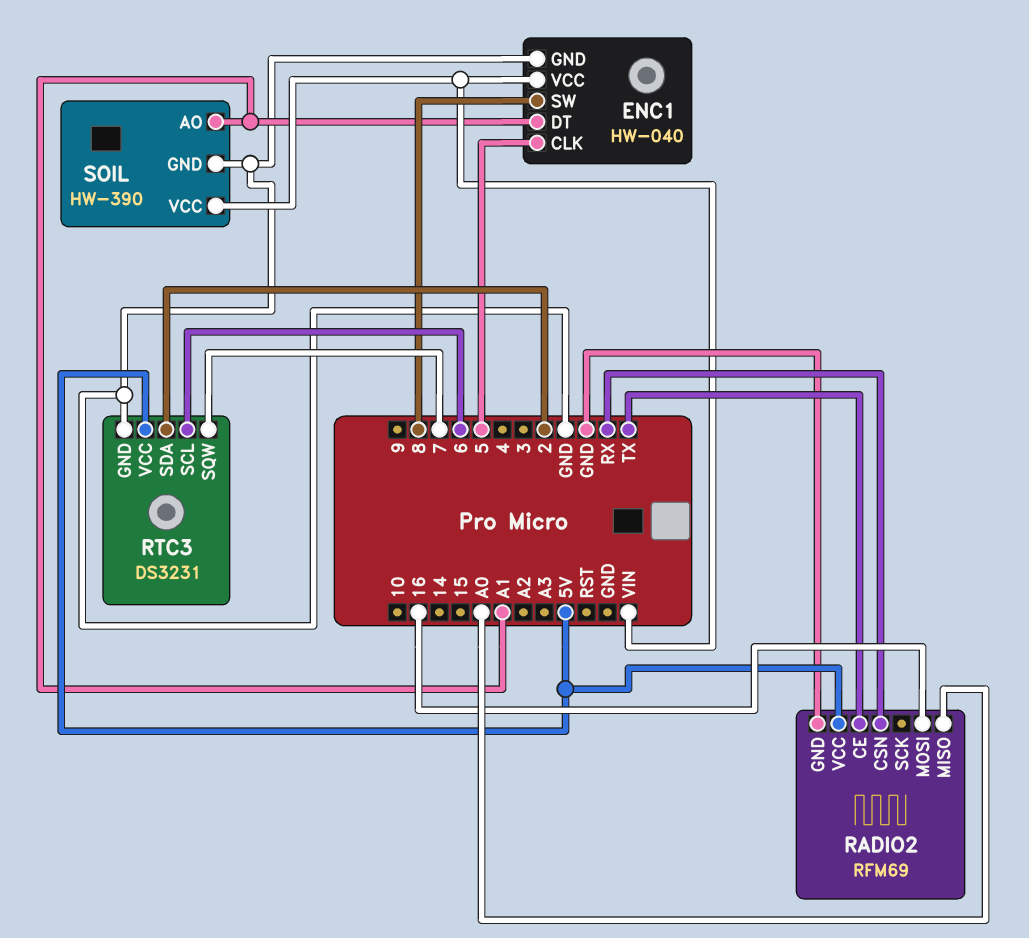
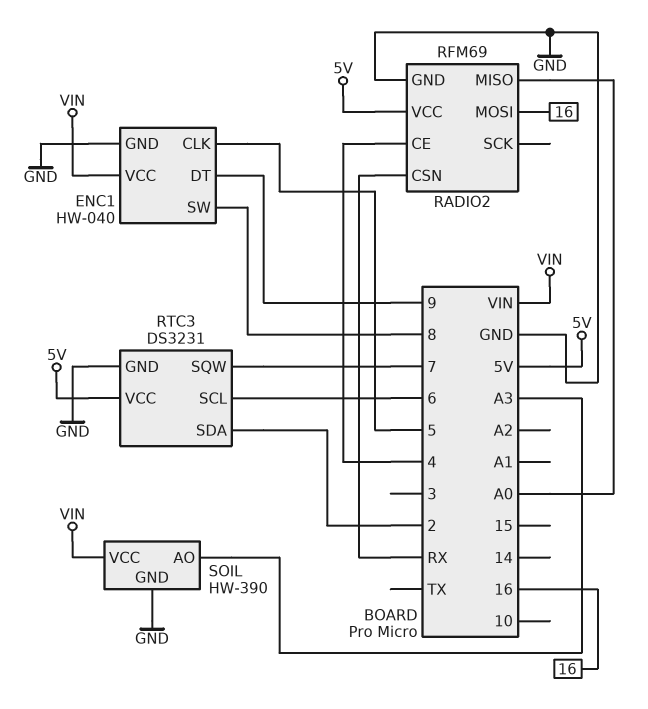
ENC1 pin DT: A1 -> 9
RADIO2 pin CE: TX -> 4
SOIL pin AO: A1 -> A3

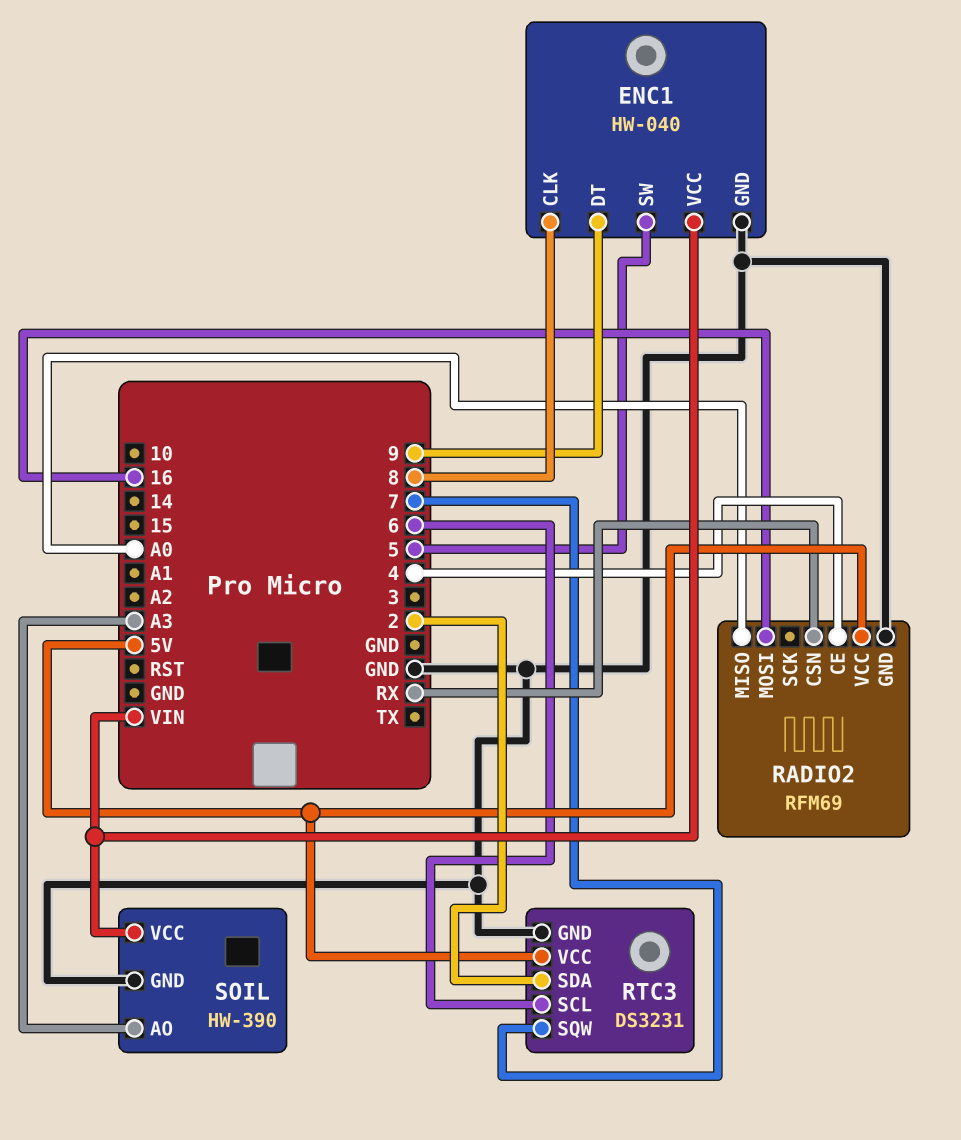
ENC1 pin CLK: 5 -> 8
ENC1 pin SW: 8 -> 5

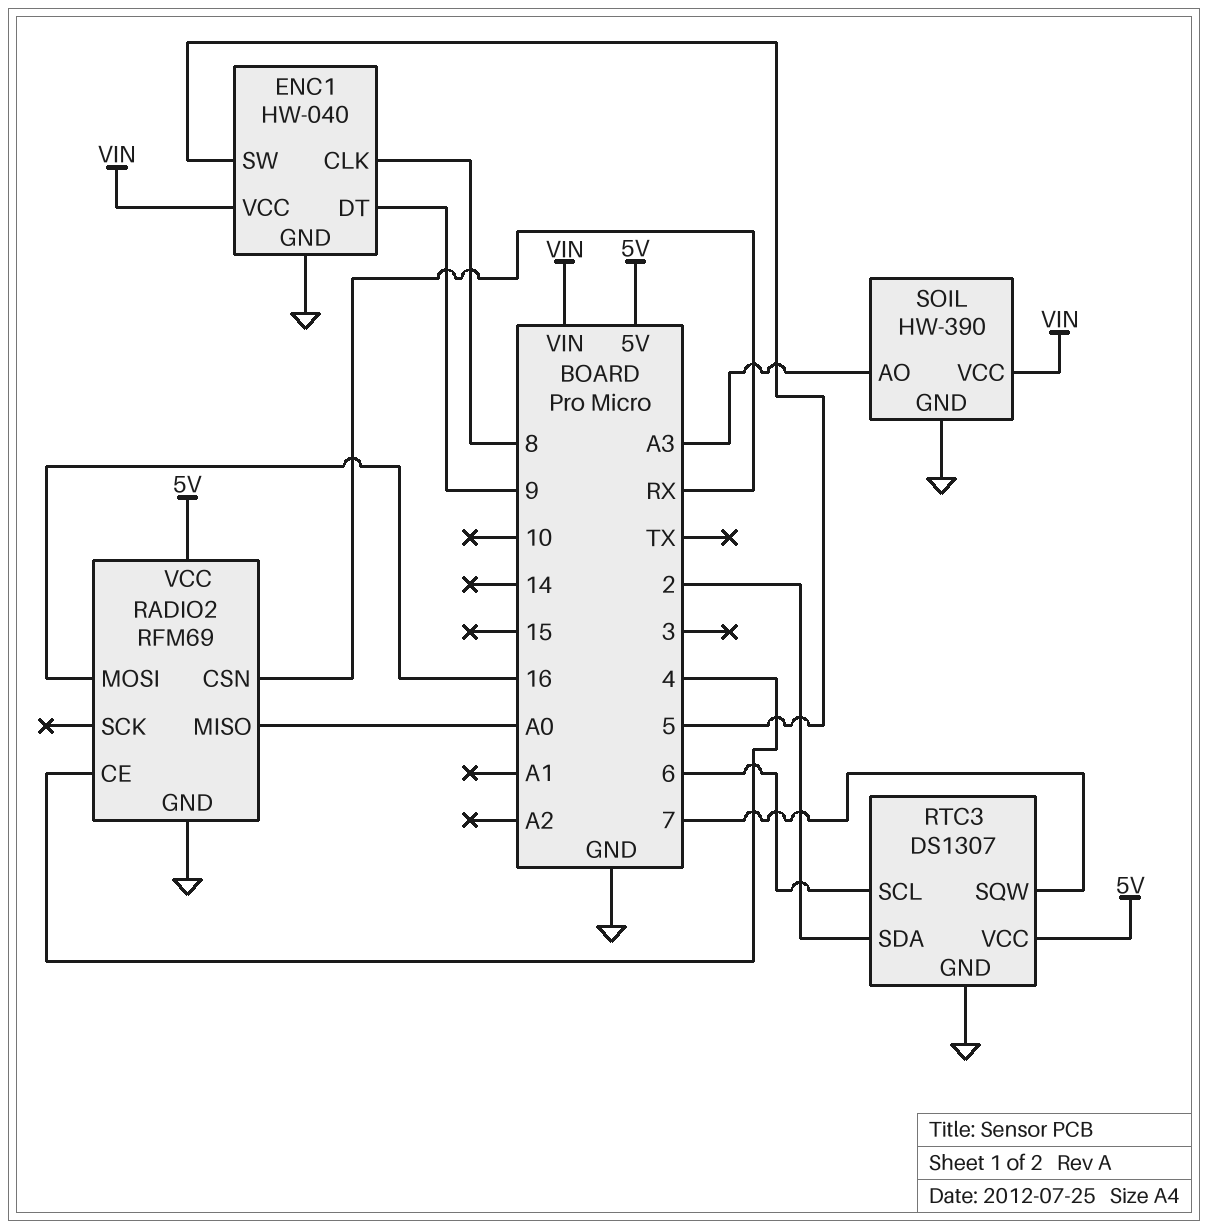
RTC3: DS3231 -> DS1307

